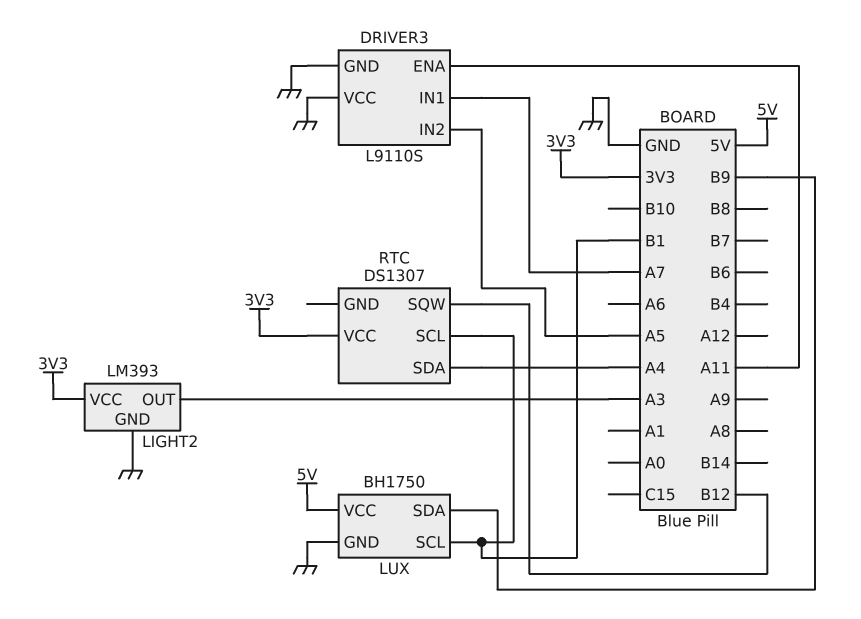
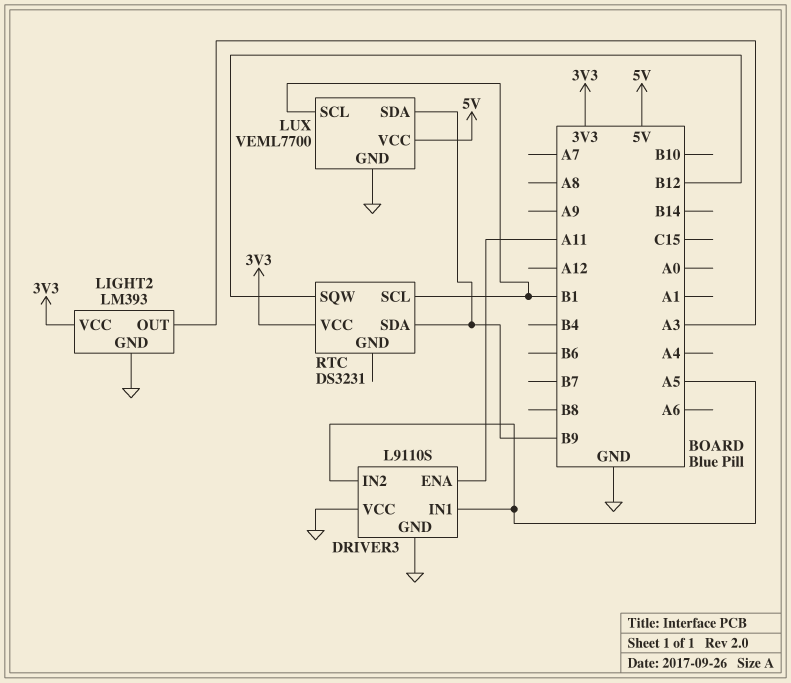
DRIVER3 pin IN1: A7 -> A5
LUX: BH1750 -> VEML7700
RTC: DS1307 -> DS3231
RTC pin SDA: A4 -> B9

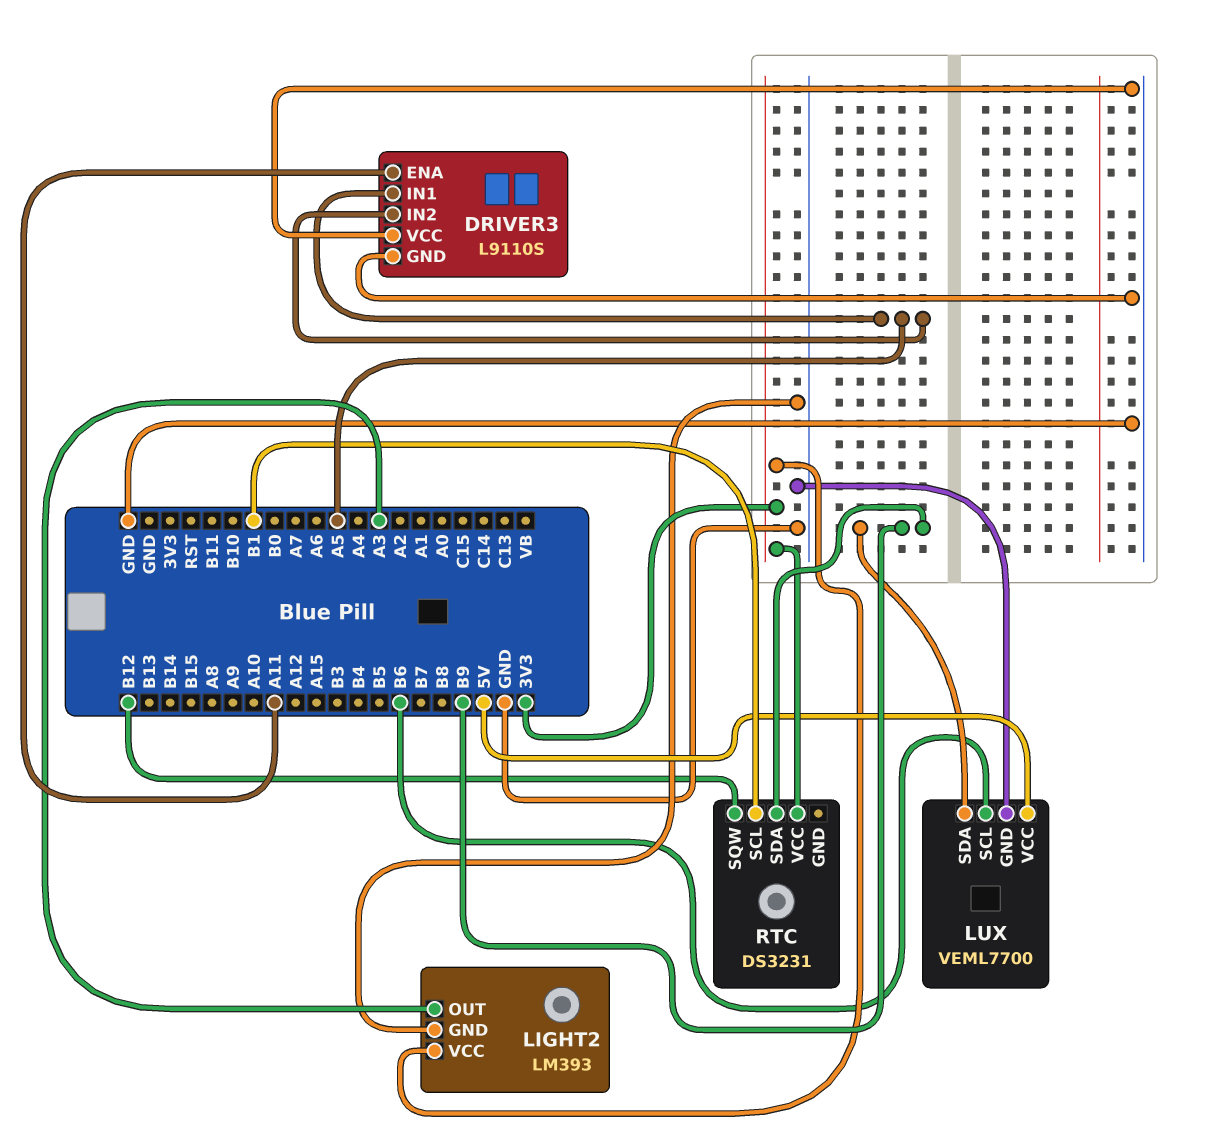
LUX pin SCL: B1 -> B6

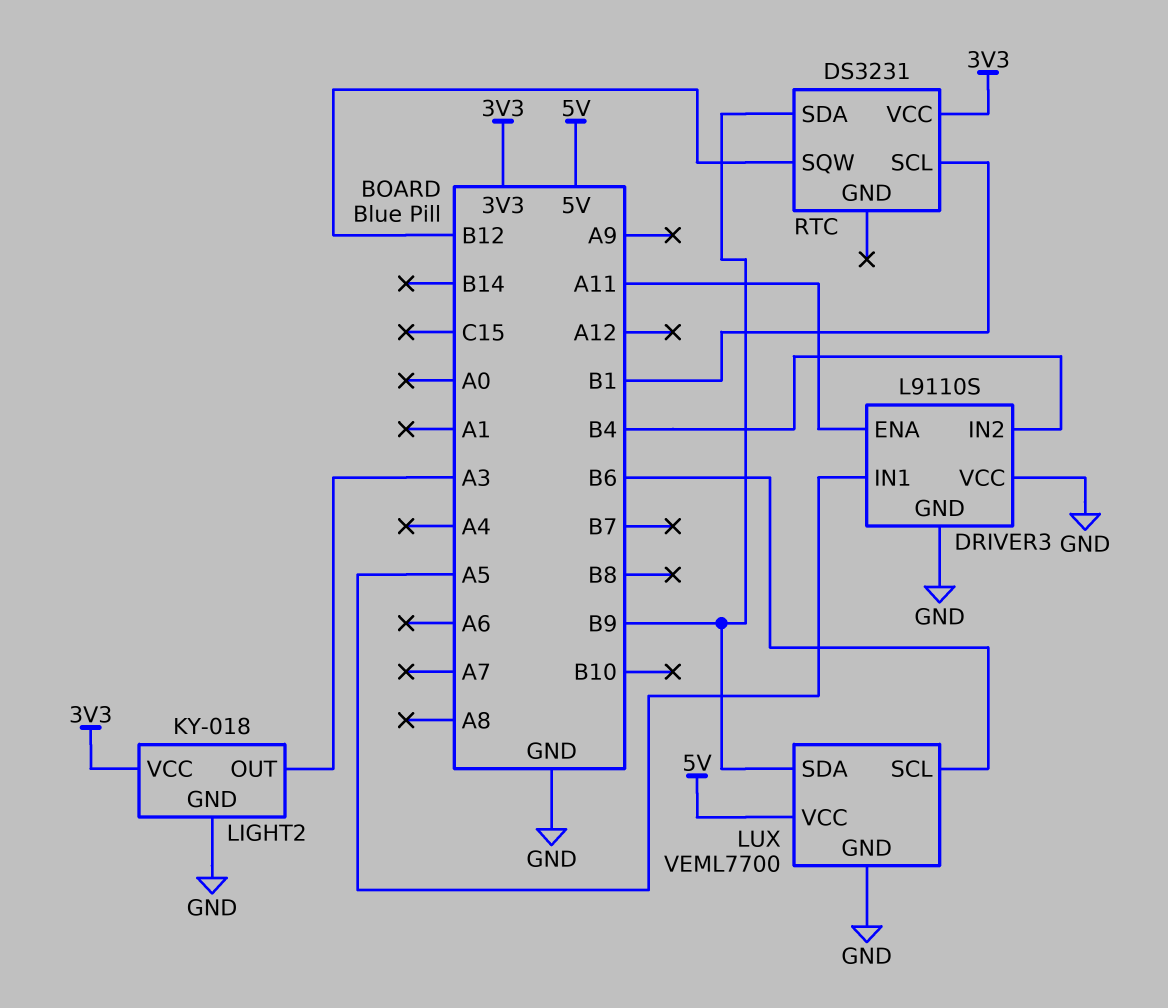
DRIVER3 pin IN2: A5 -> B4
LIGHT2: LM393 -> KY-018

